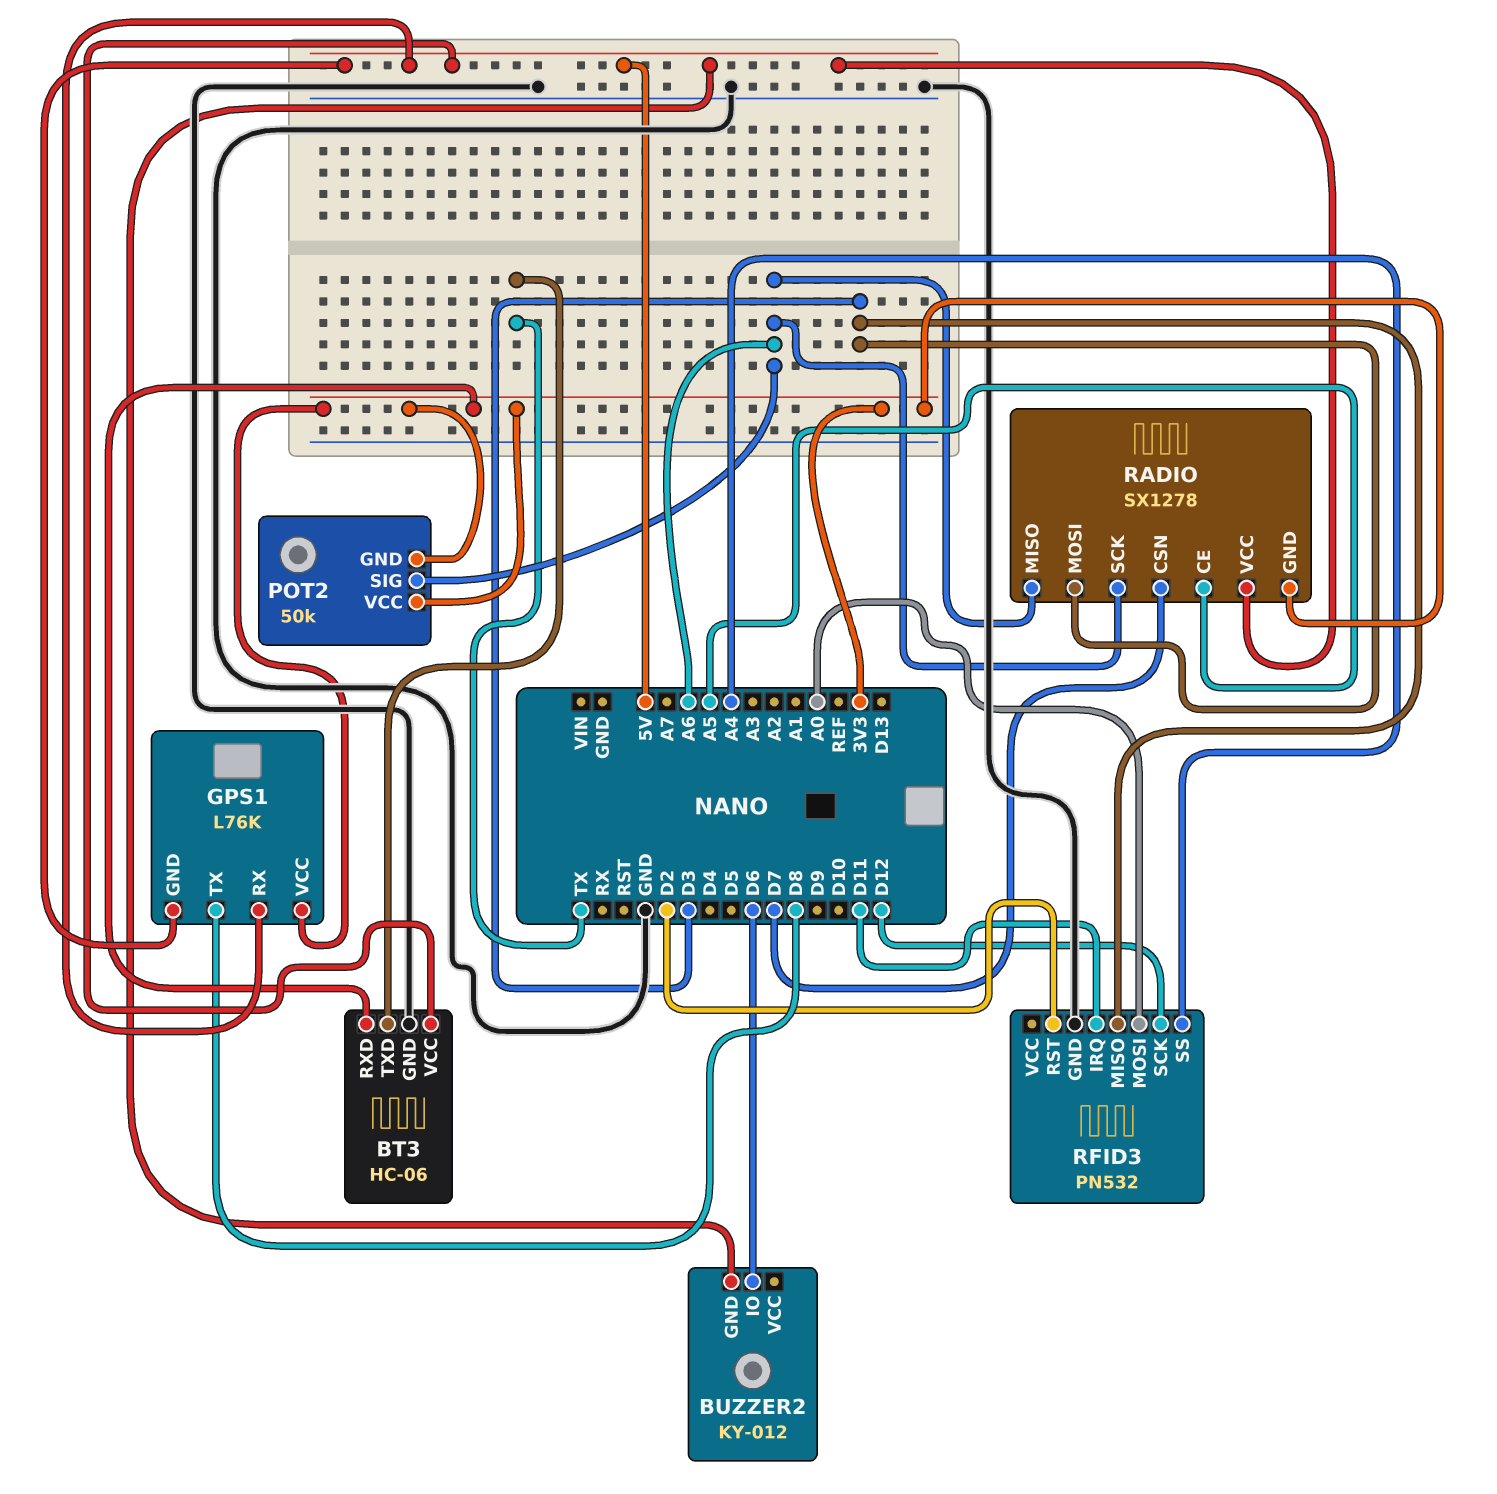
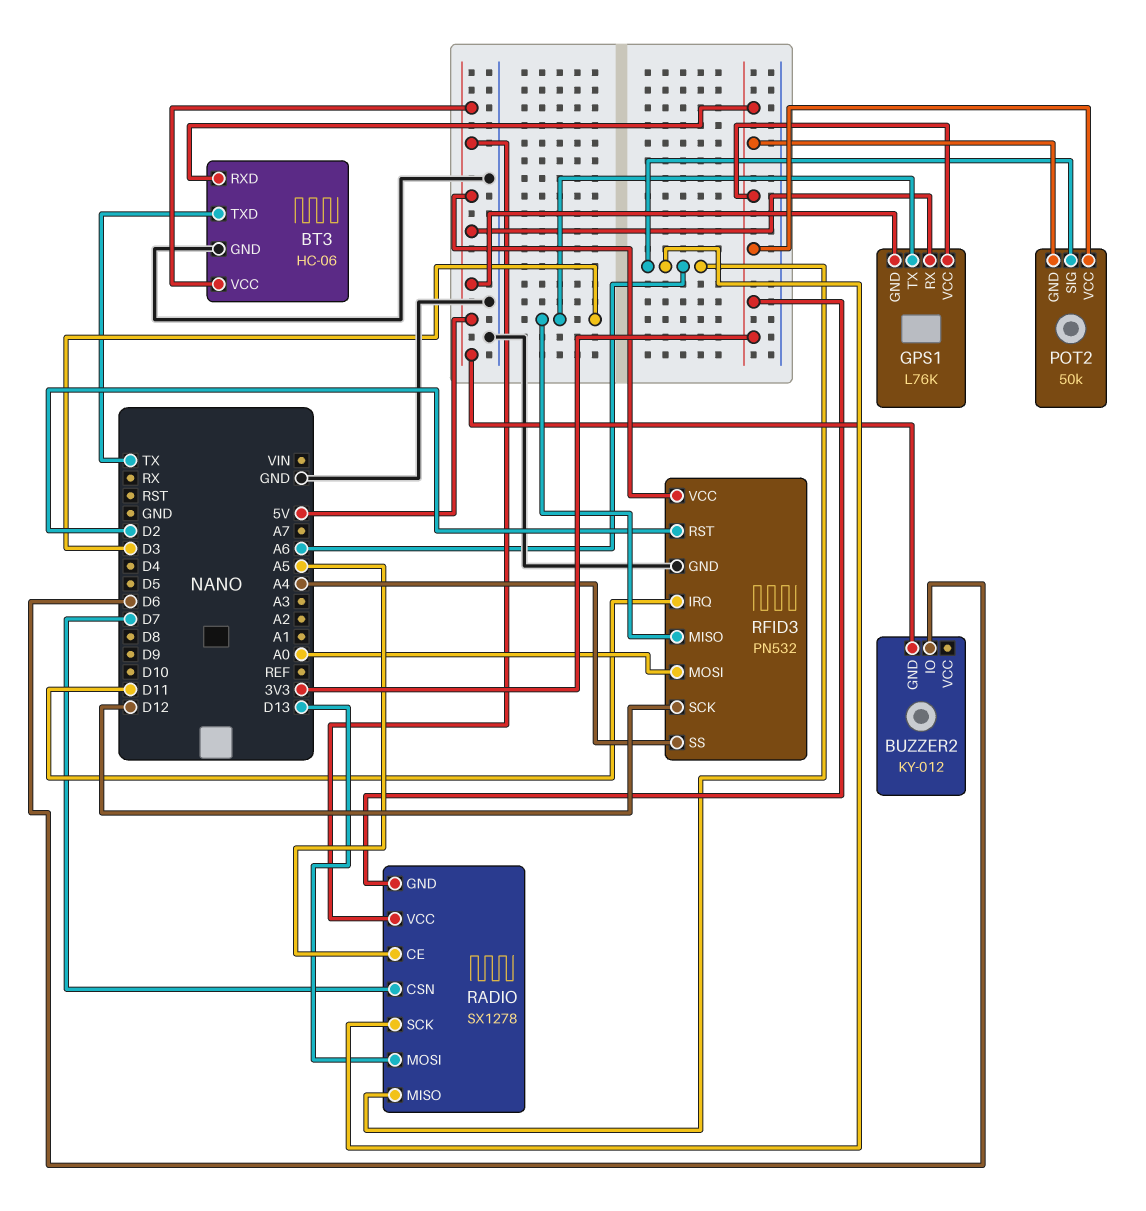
GPS1 pin TX: D8 -> D3
RADIO pin MOSI: D3 -> D13
RFID3 pin VCC: none -> 5V

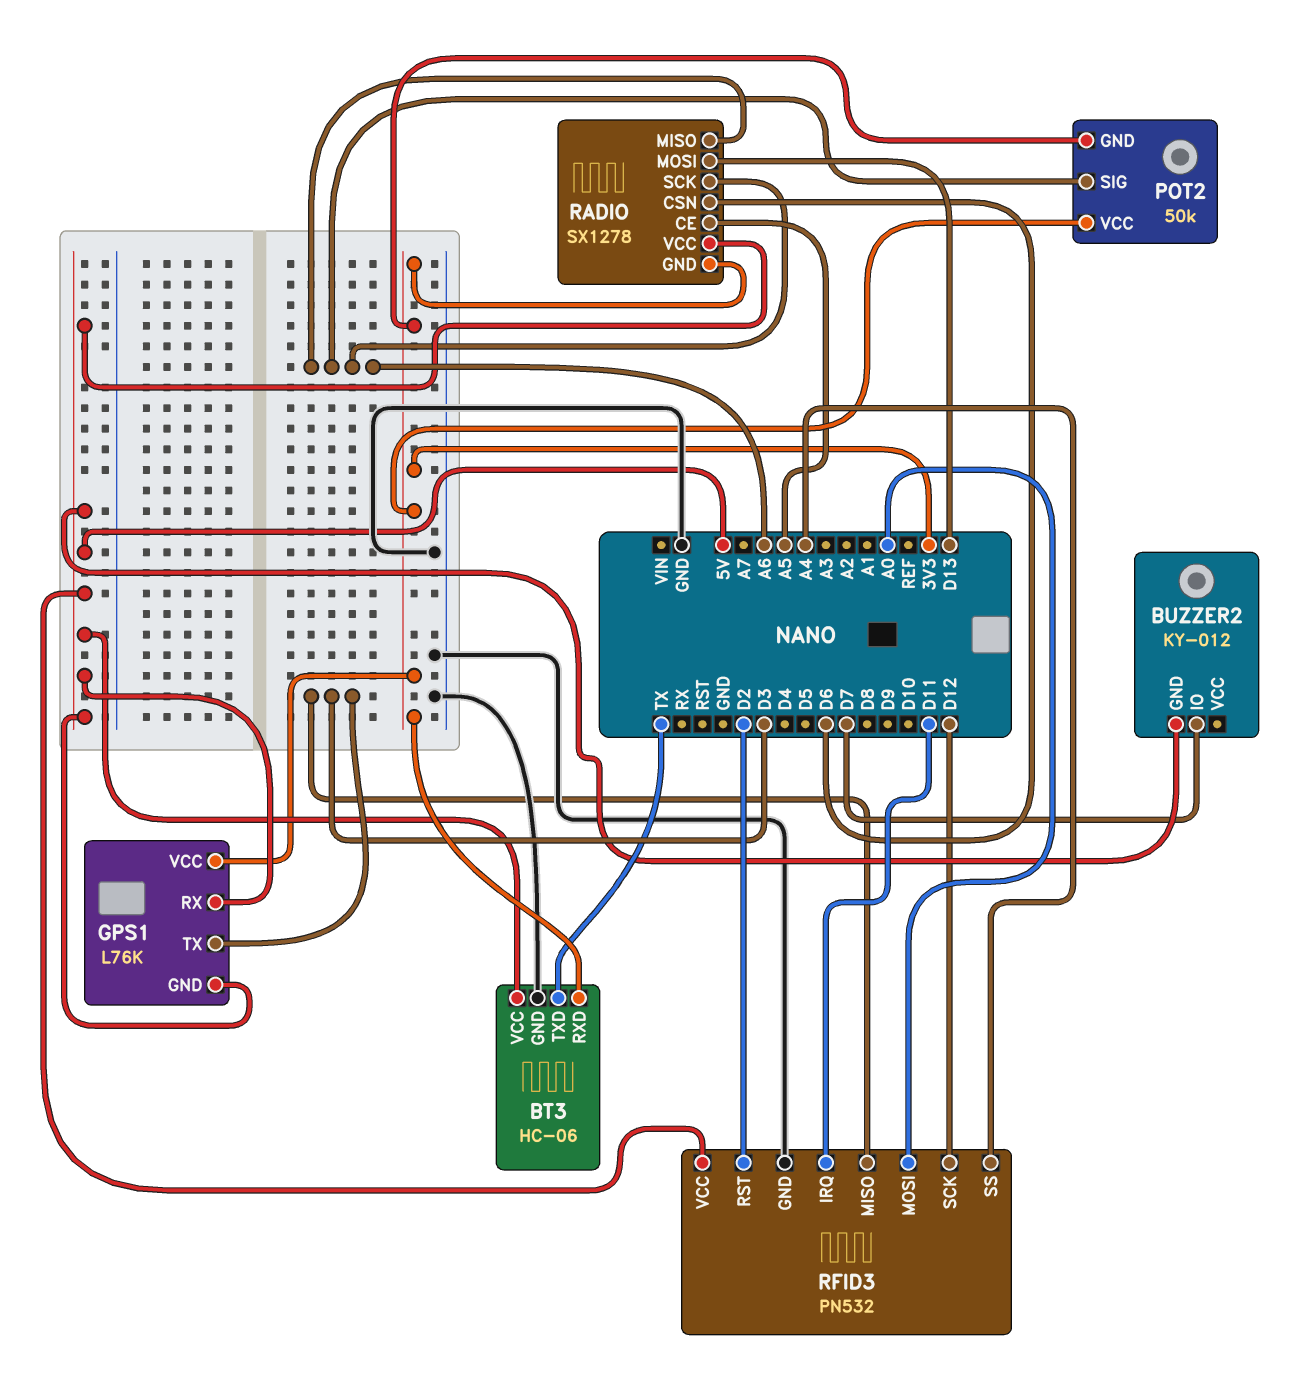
BUZZER2 pin IO: D6 -> D7
RADIO pin CSN: D7 -> D6

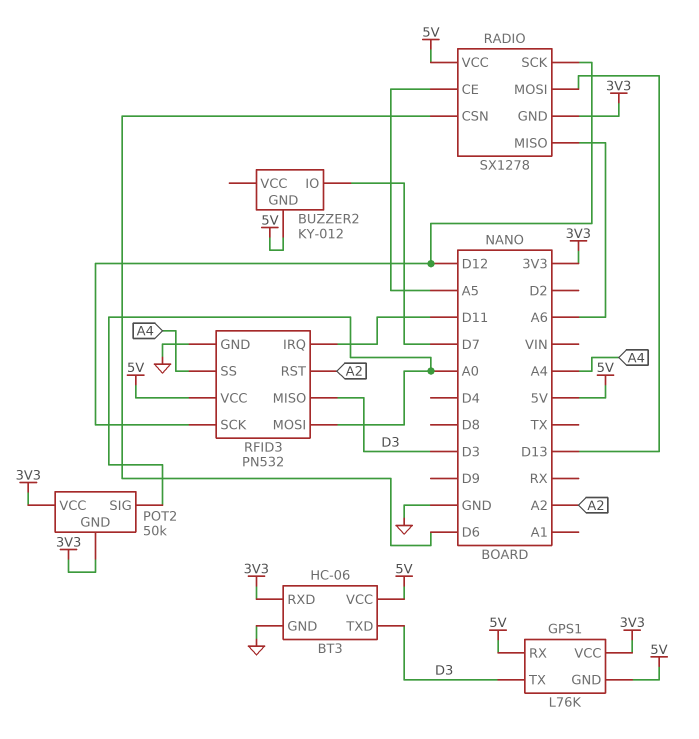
BT3 pin TXD: TX -> D3
POT2 pin SIG: A6 -> A0
RADIO pin SCK: A6 -> D12
RFID3 pin RST: D2 -> A2

